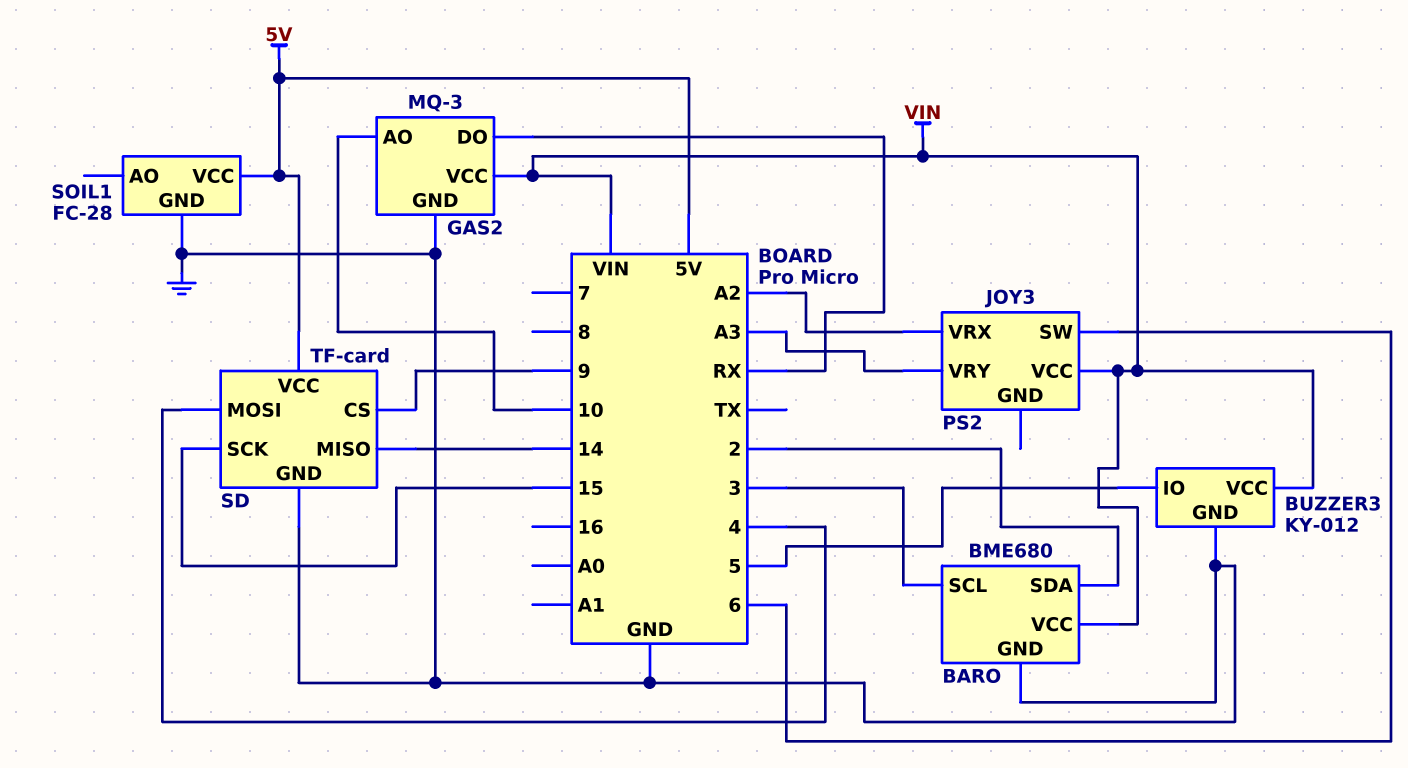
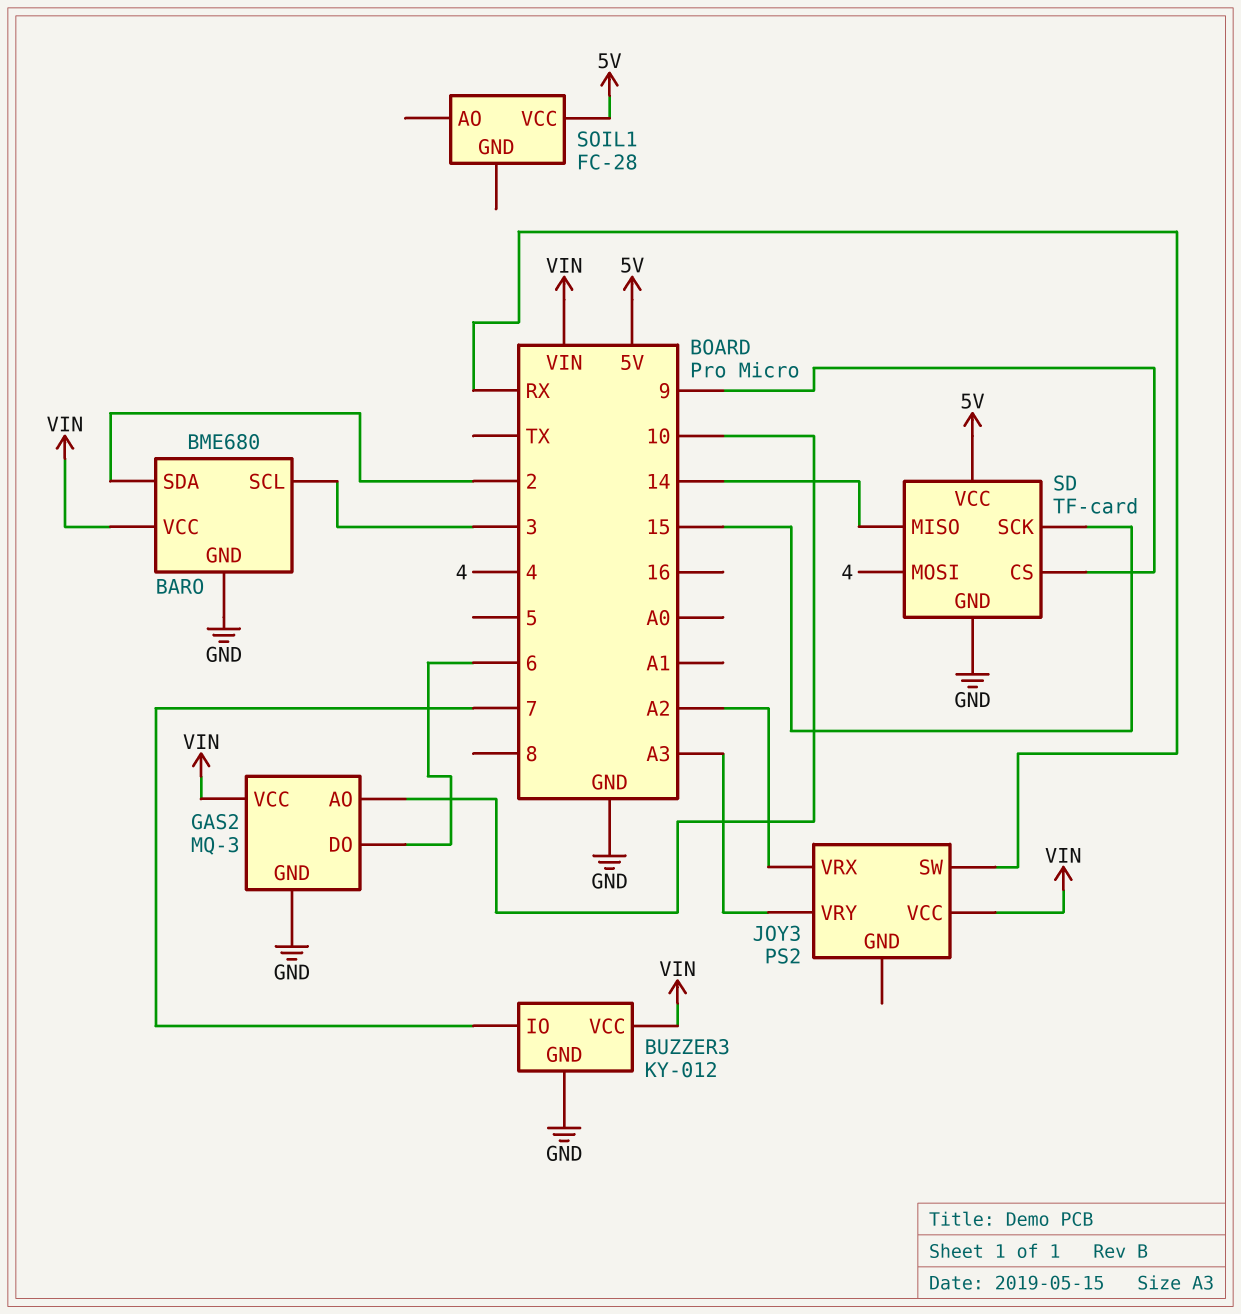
BUZZER3 pin IO: 5 -> 7
GAS2 pin DO: RX -> 6
JOY3 pin SW: 6 -> RX
SOIL1 pin GND: GND -> none

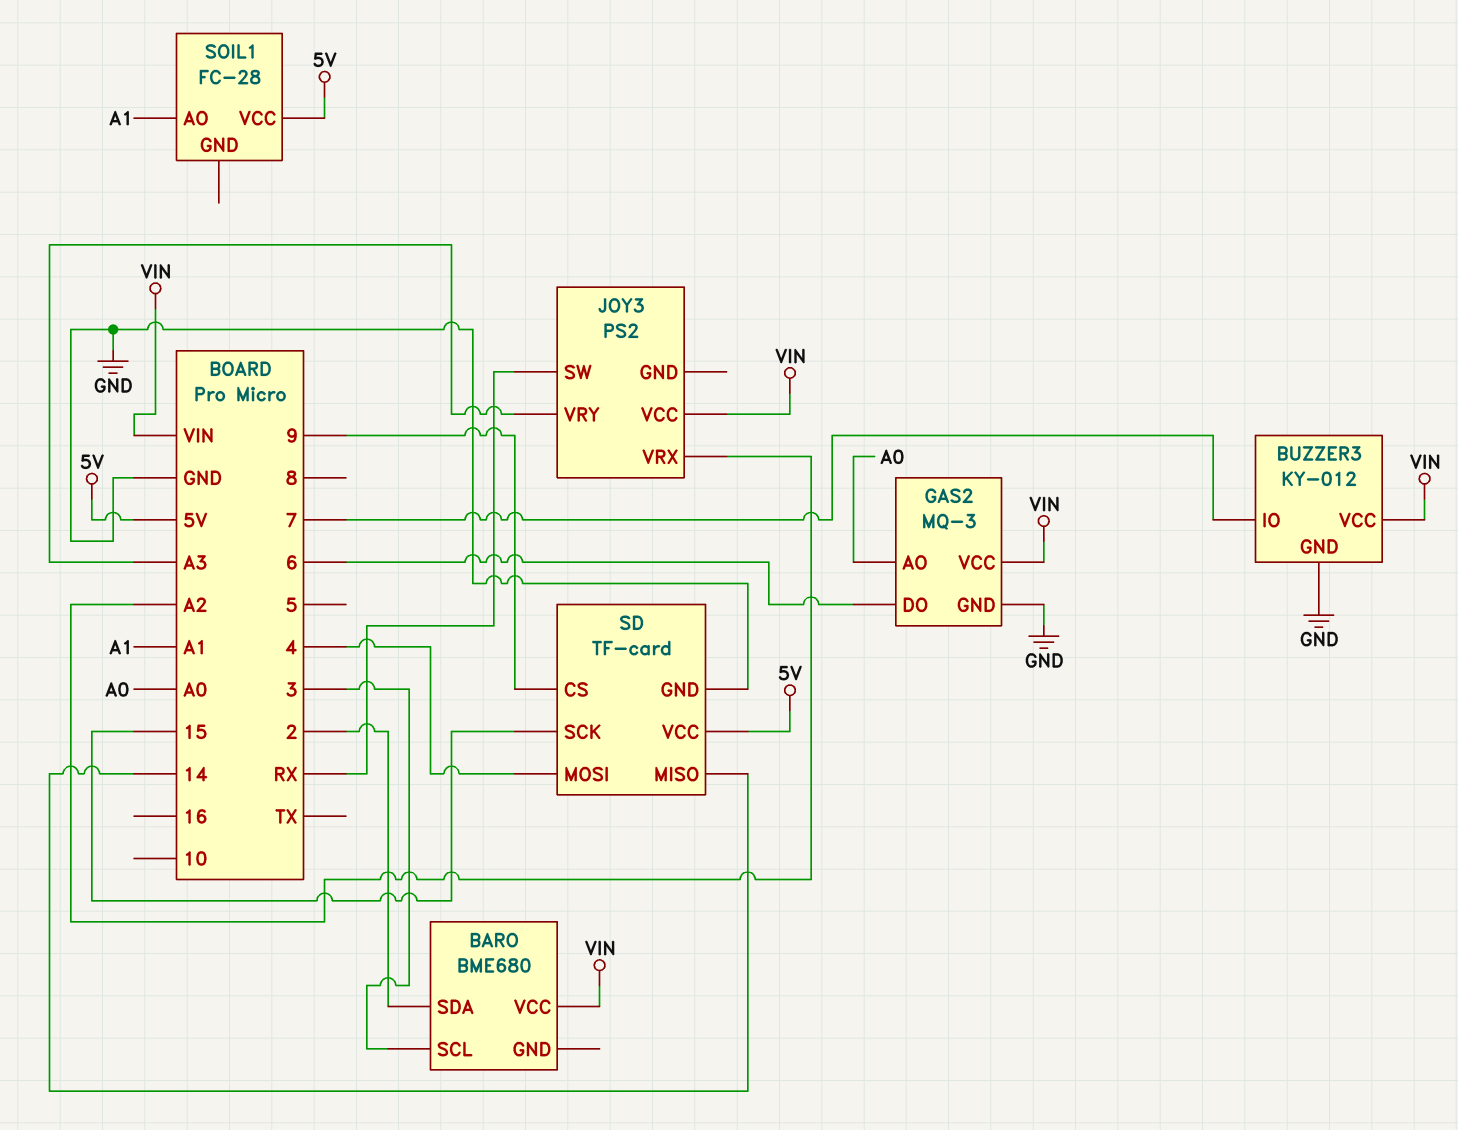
BARO pin GND: GND -> none
GAS2 pin AO: 10 -> A0
SOIL1 pin AO: none -> A1

